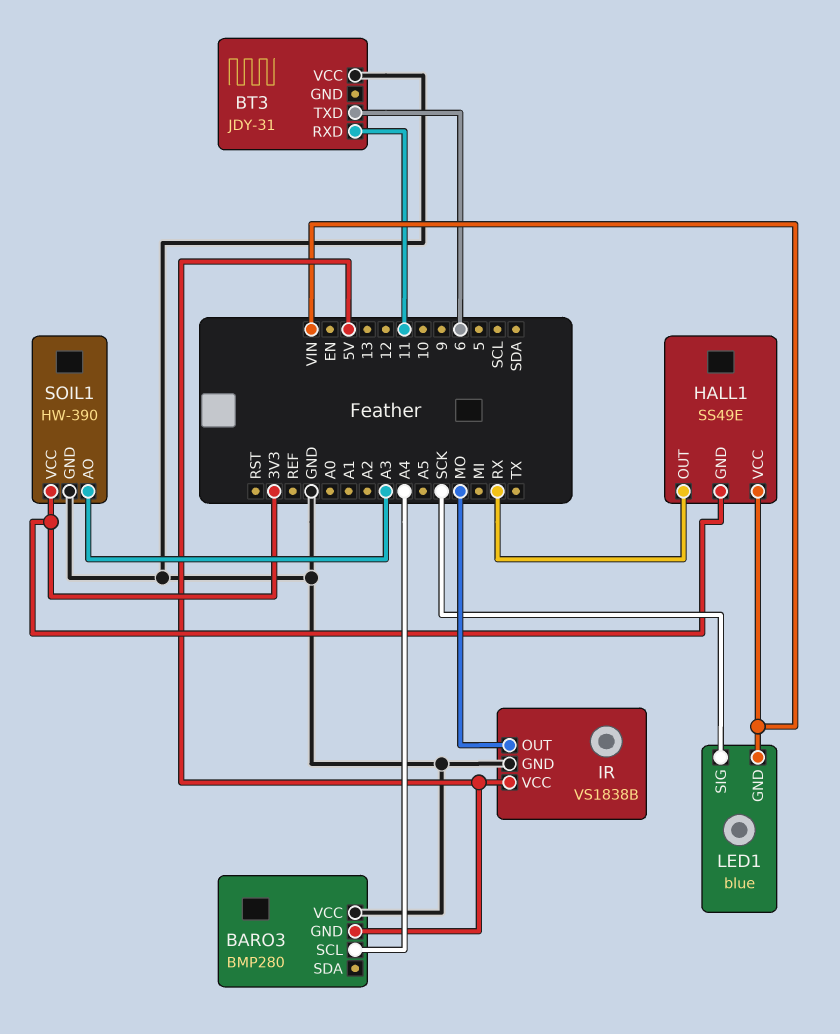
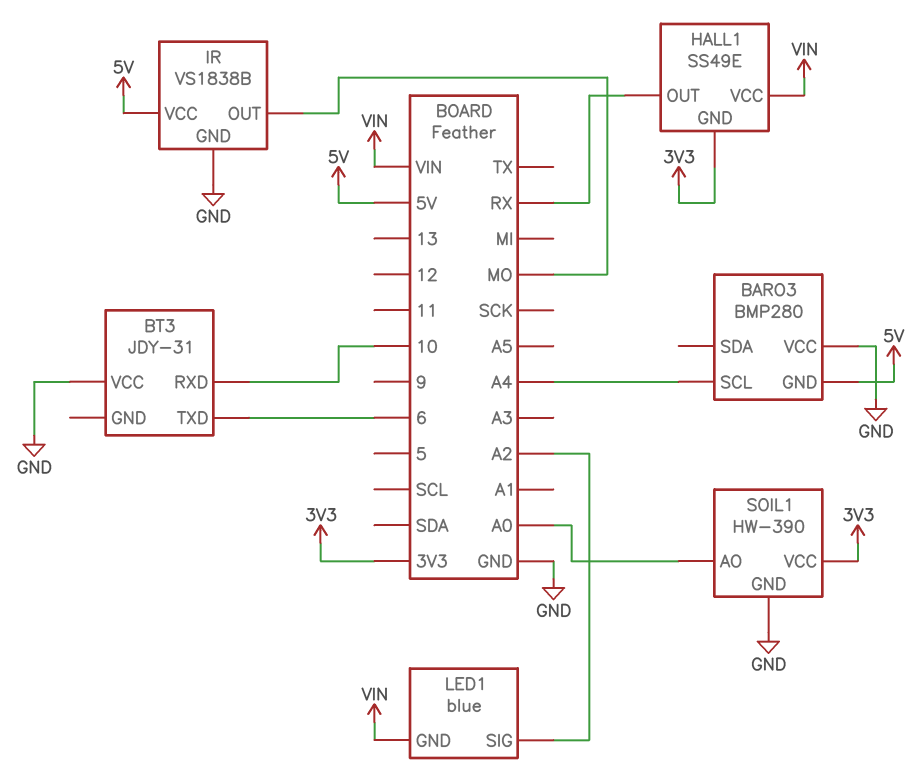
BT3 pin RXD: 11 -> 10
LED1 pin SIG: SCK -> A2
SOIL1 pin AO: A3 -> A0

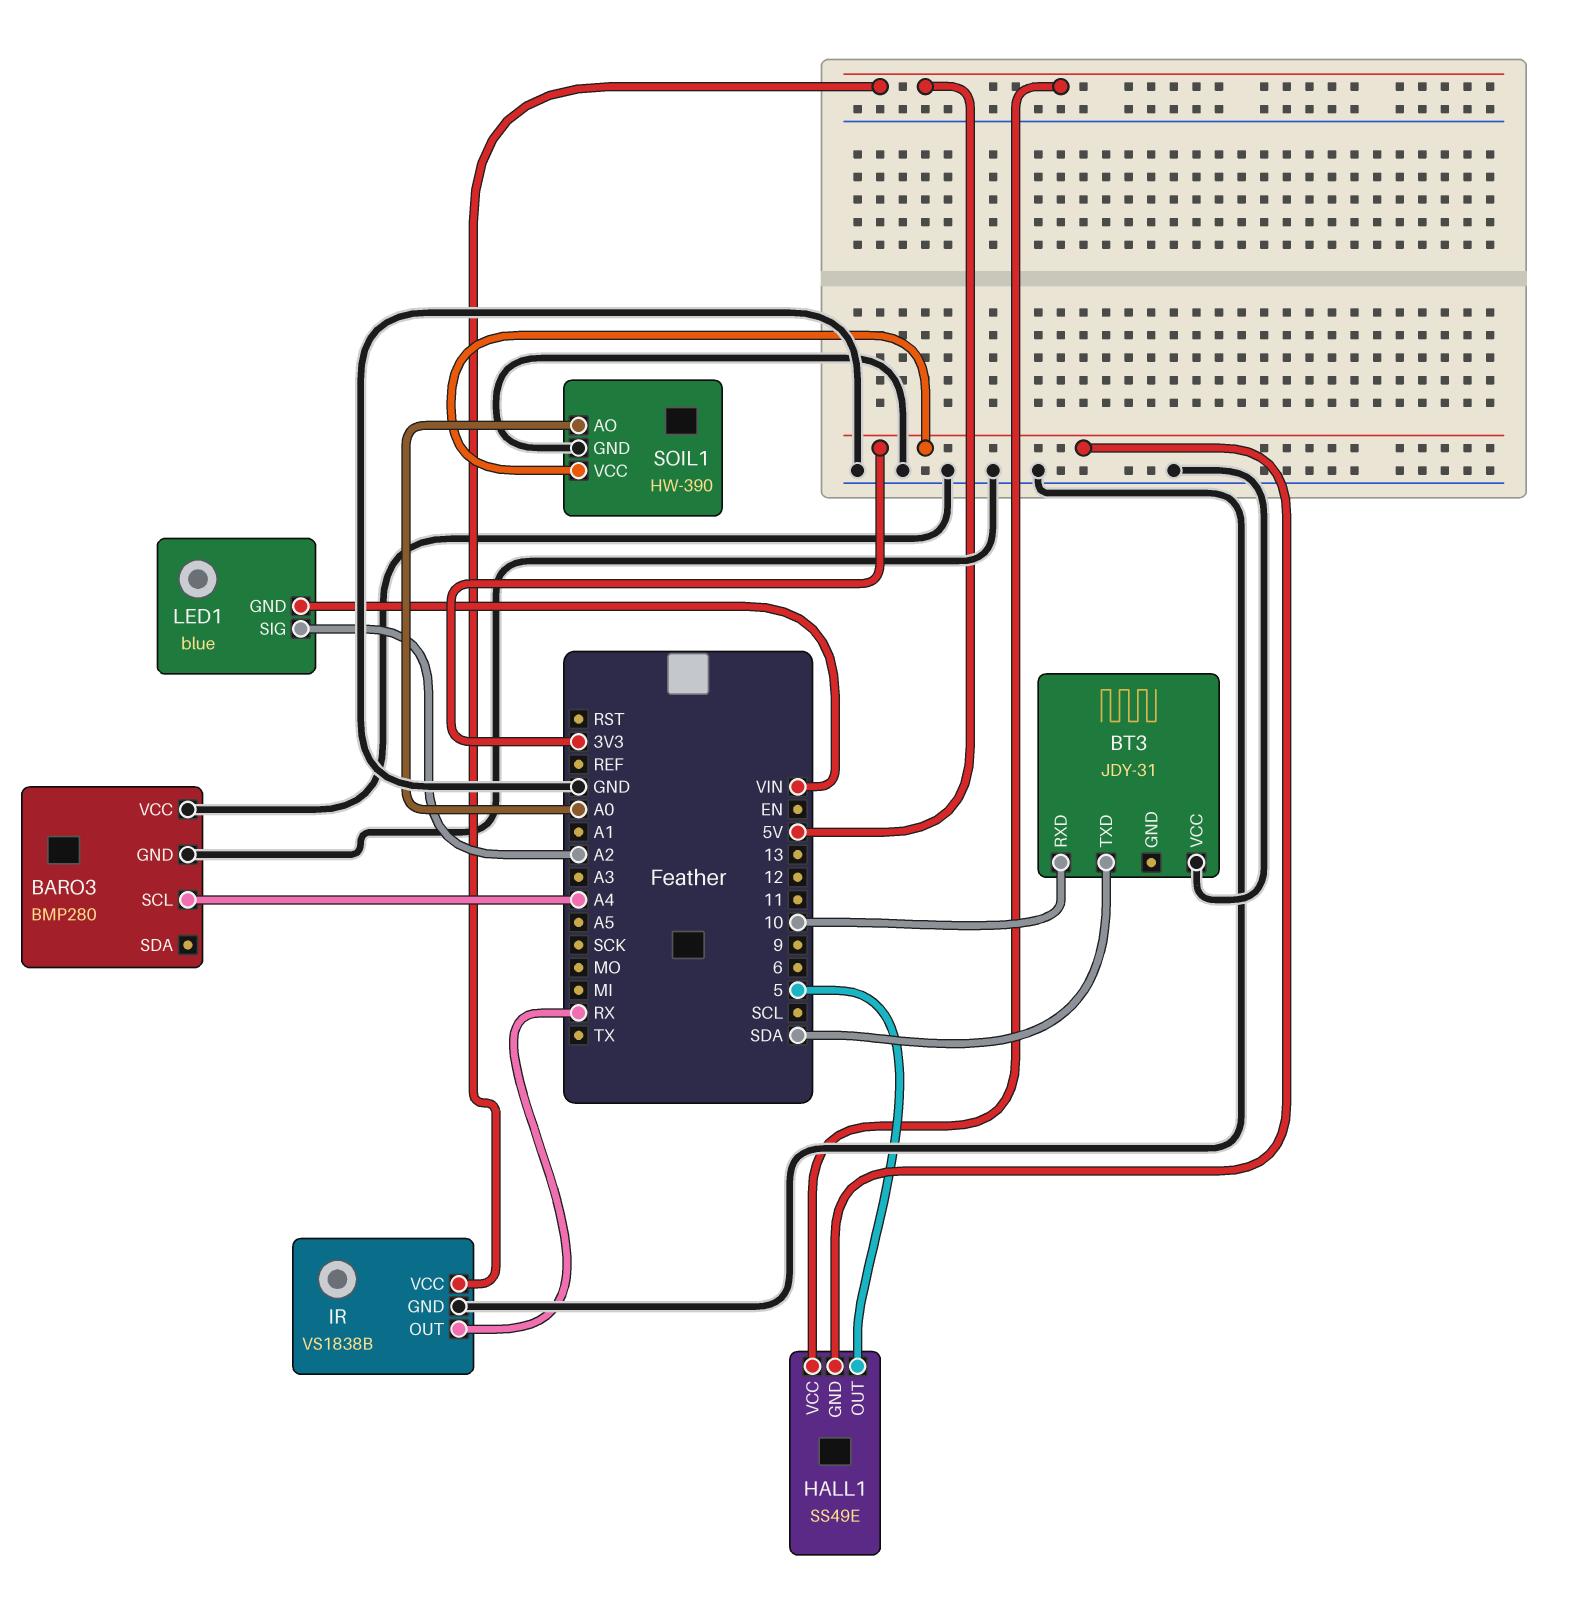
BARO3 pin GND: 5V -> GND
BT3 pin TXD: 6 -> SDA
HALL1 pin OUT: RX -> 5
HALL1 pin VCC: VIN -> 5V
IR pin OUT: MO -> RX

